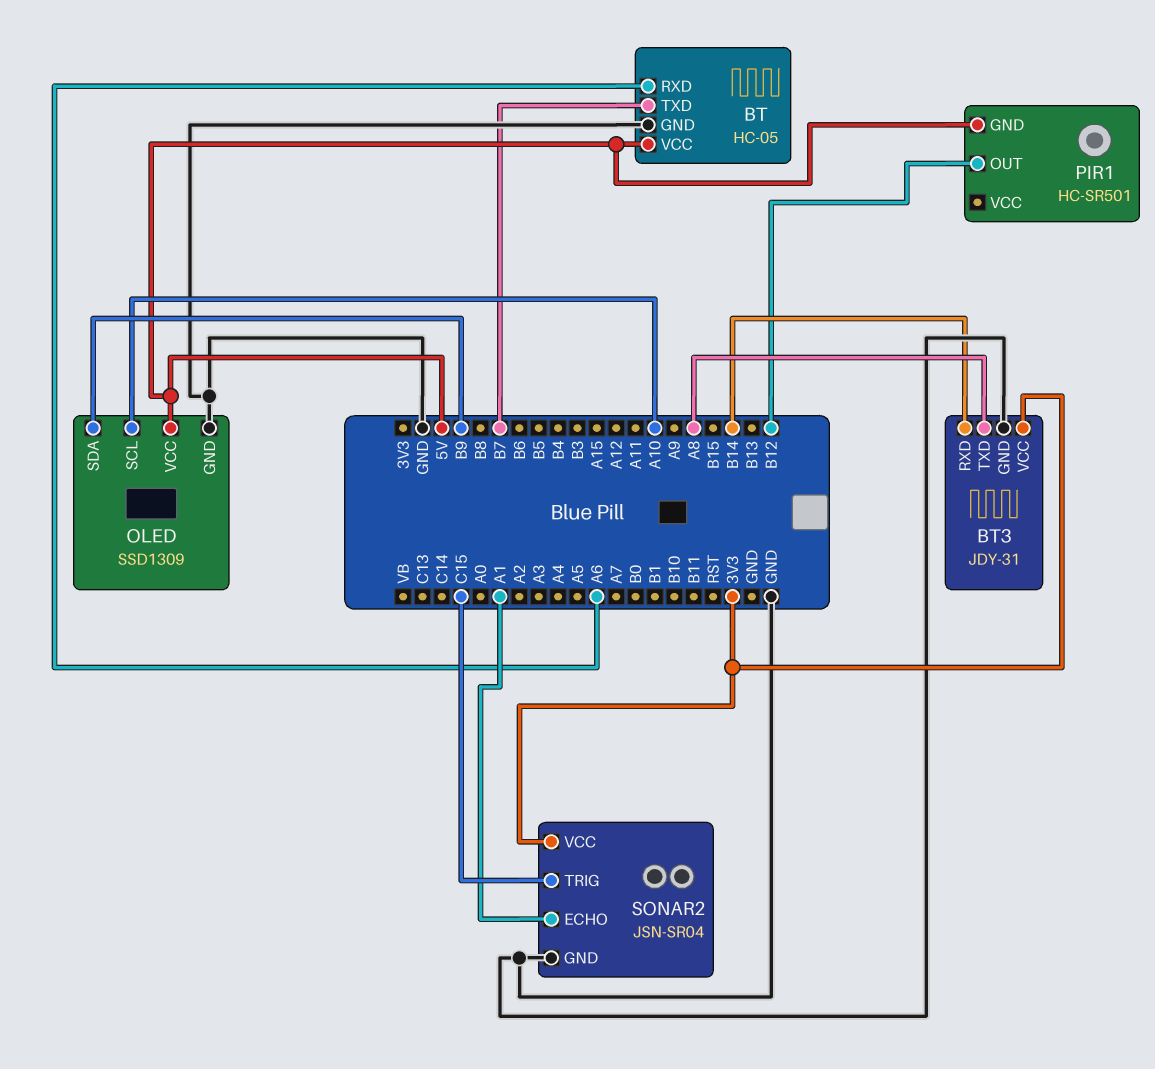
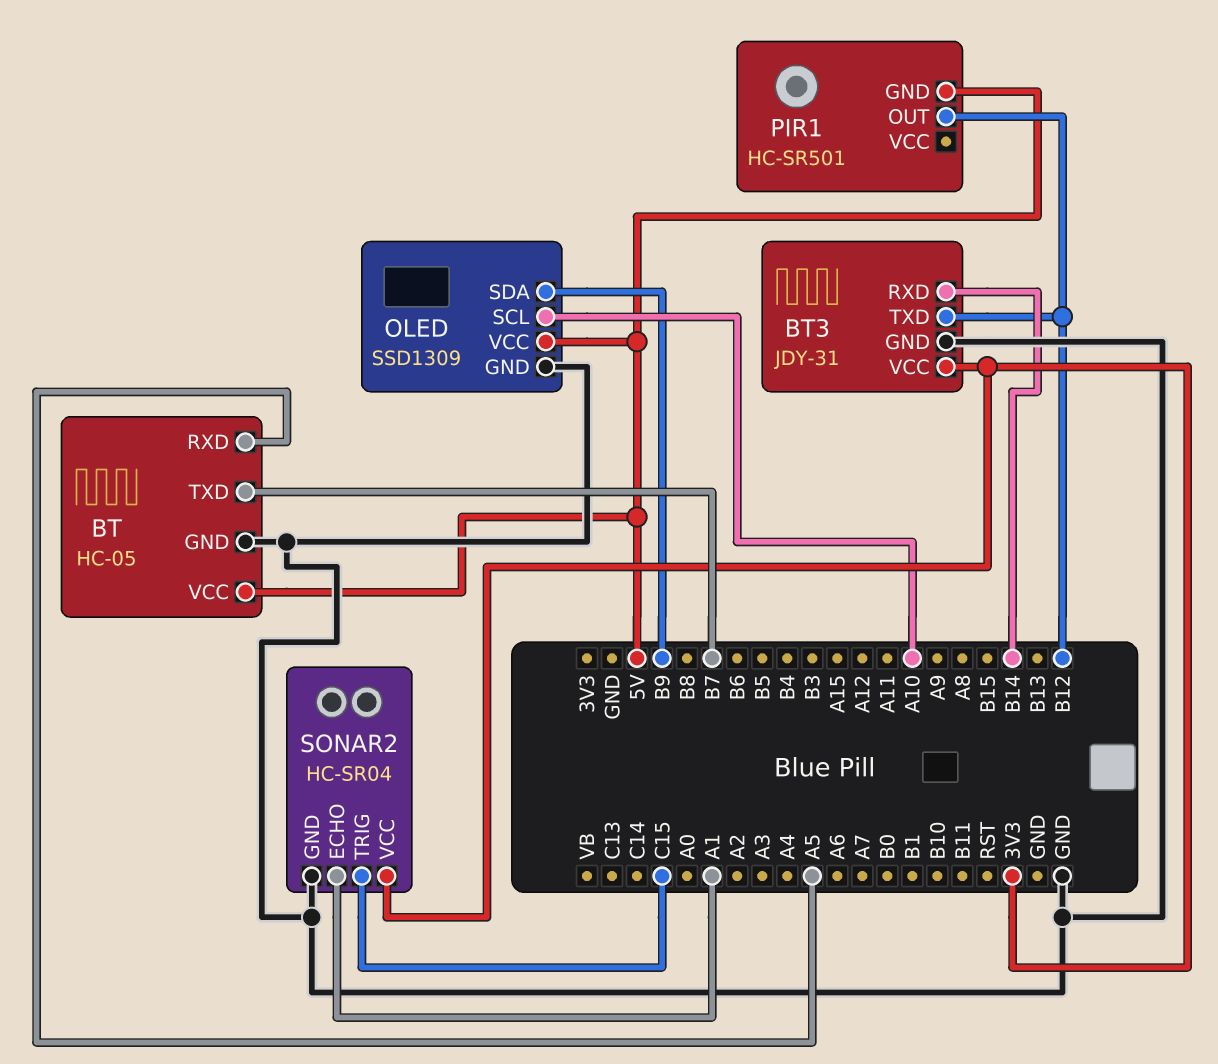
BT pin RXD: A6 -> A5
BT3 pin TXD: A8 -> B12
SONAR2: JSN-SR04 -> HC-SR04

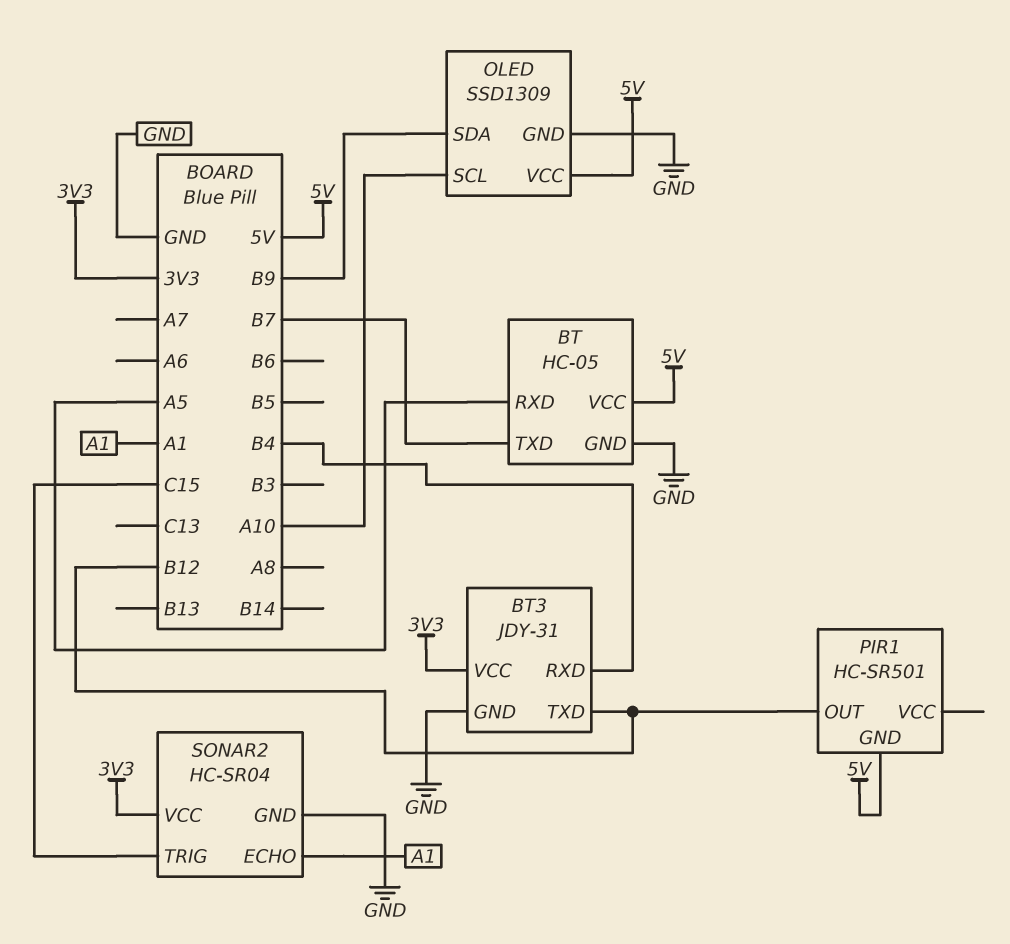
BT3 pin RXD: B14 -> B4

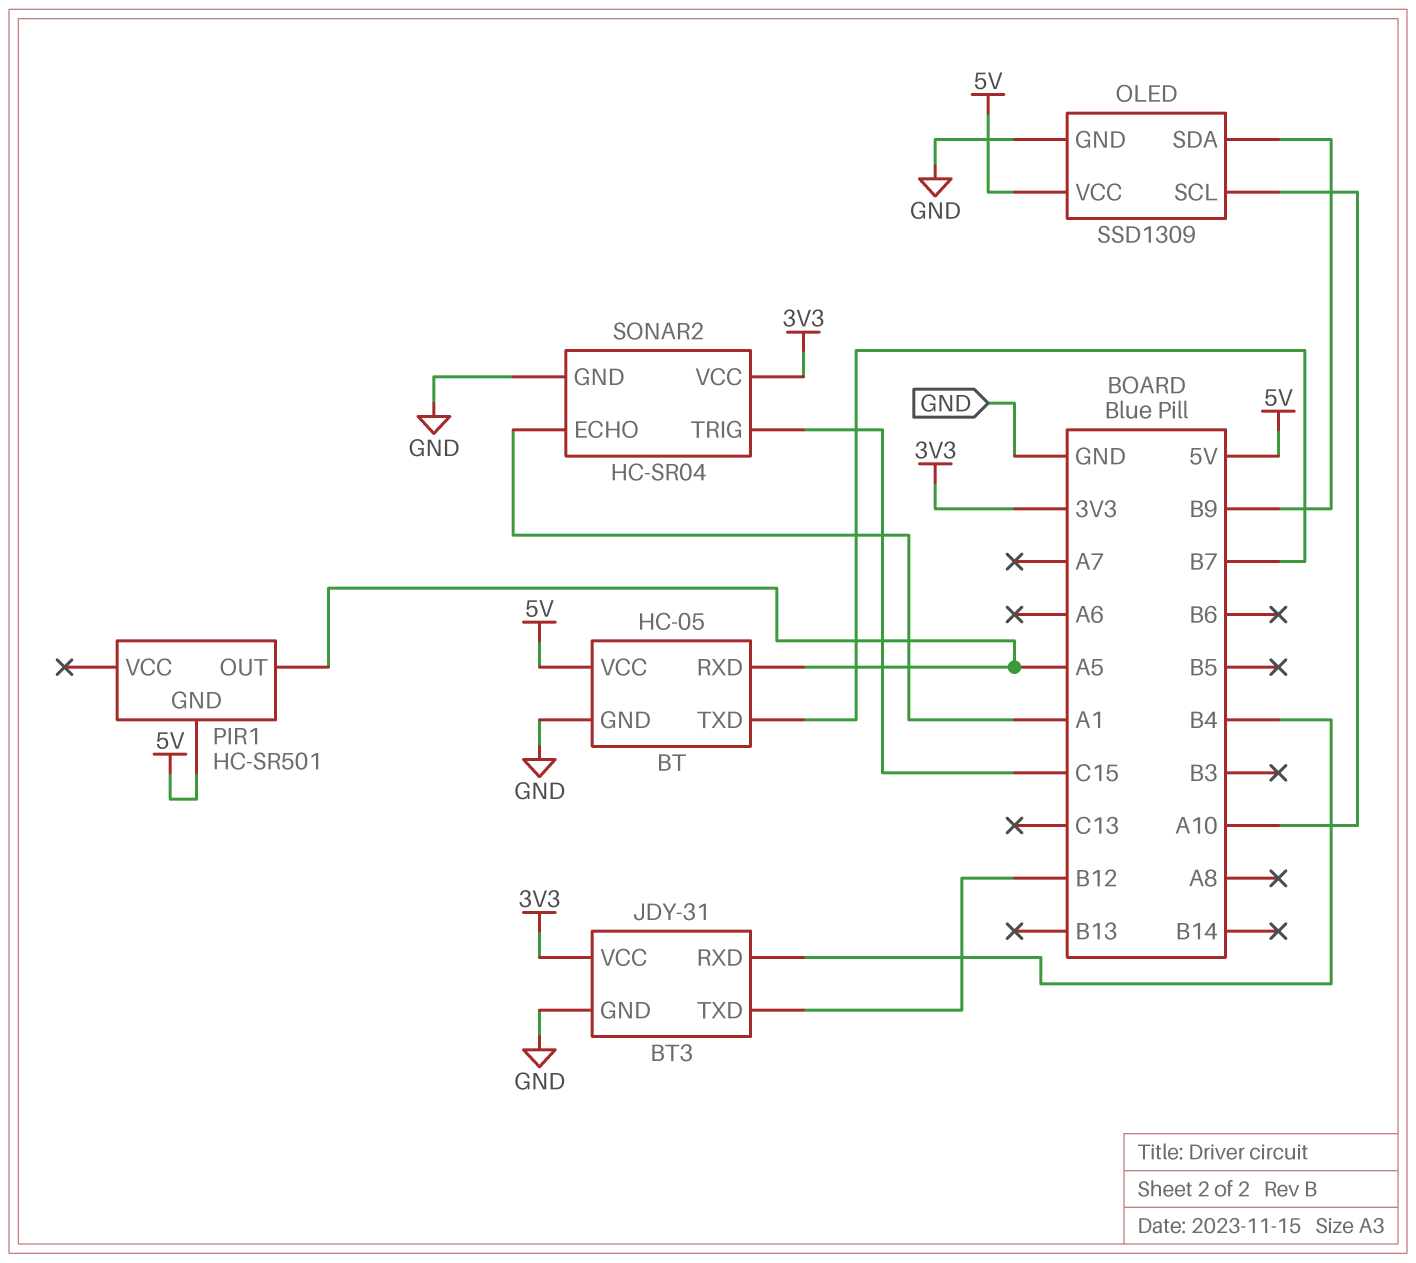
PIR1 pin OUT: B12 -> A5

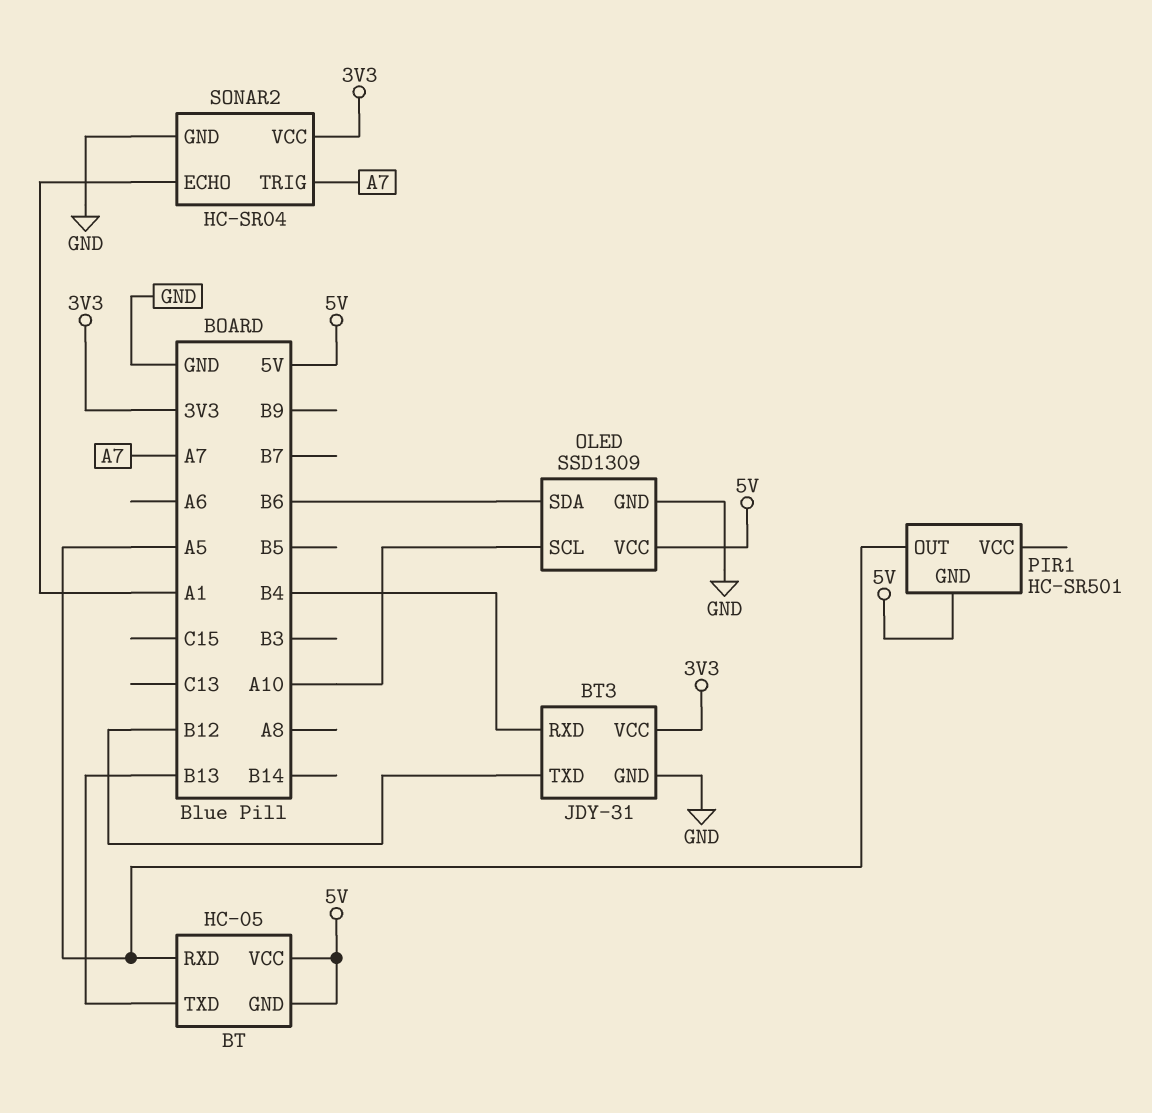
BT pin GND: GND -> 5V
BT pin TXD: B7 -> B13
OLED pin SDA: B9 -> B6
SONAR2 pin TRIG: C15 -> A7

